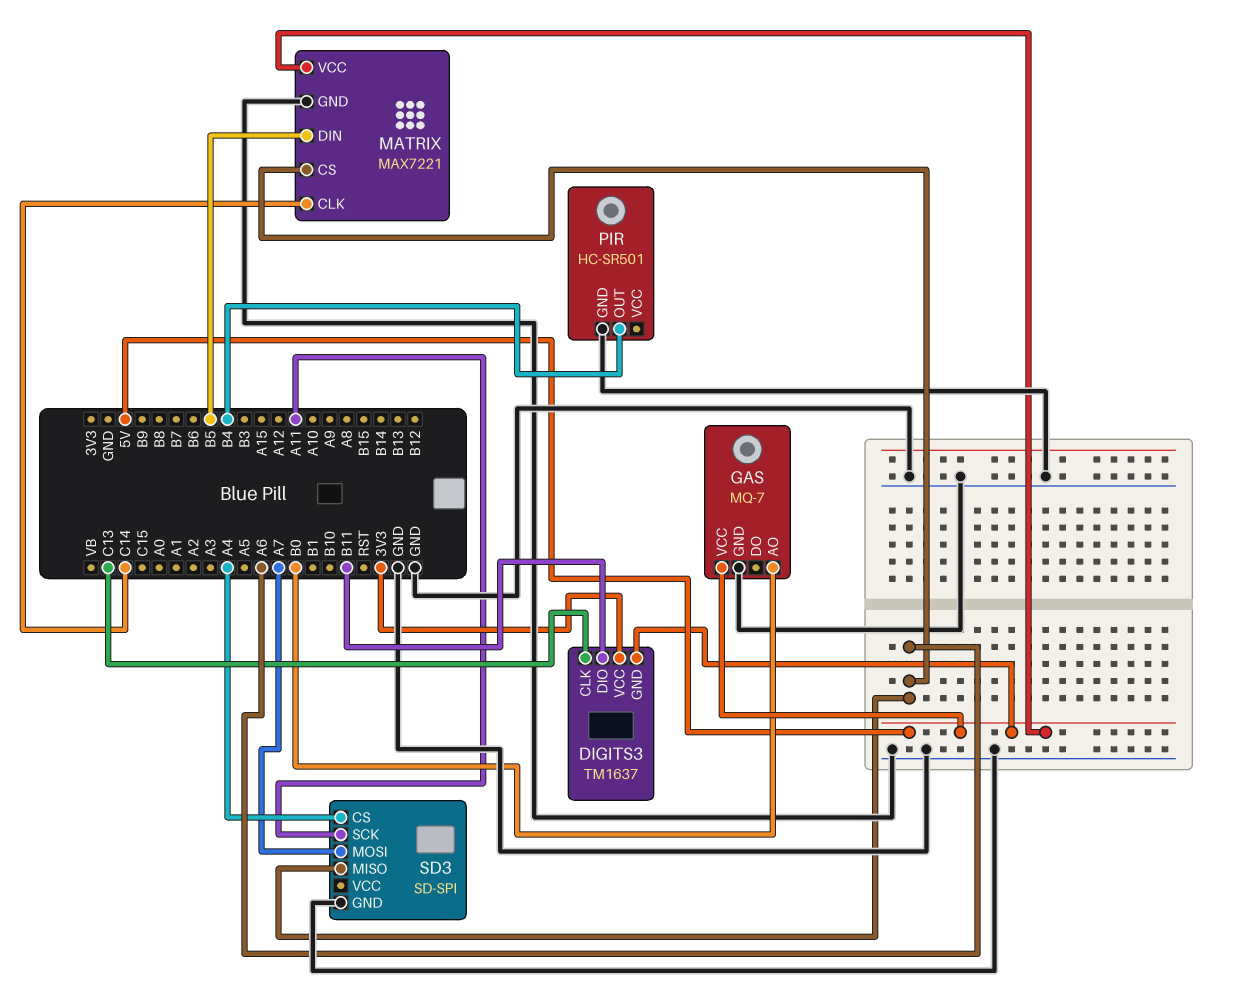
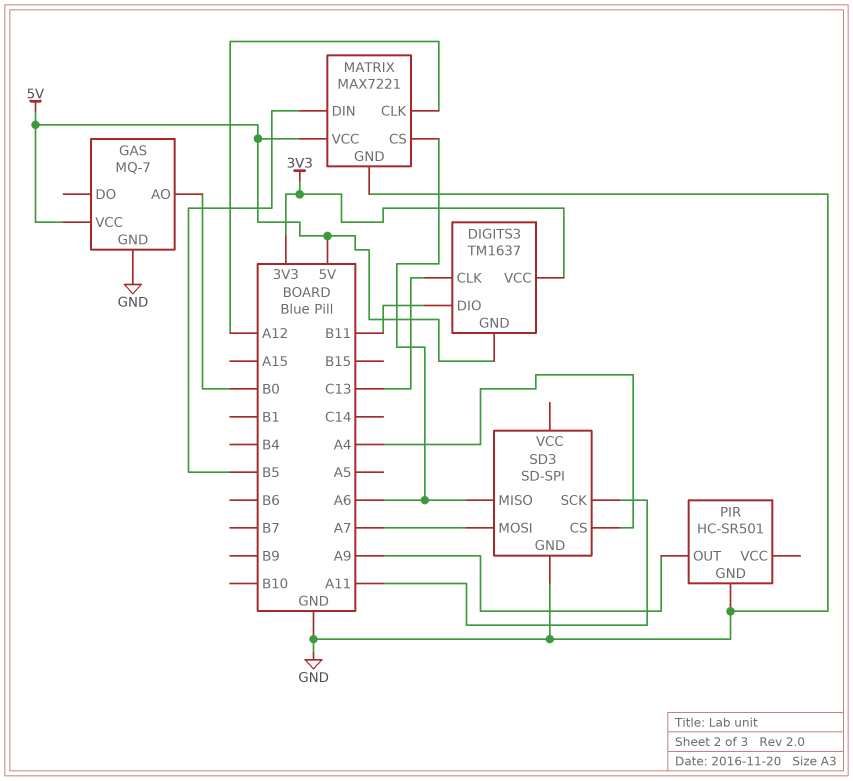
MATRIX pin CLK: C14 -> A12
PIR pin OUT: B4 -> A9

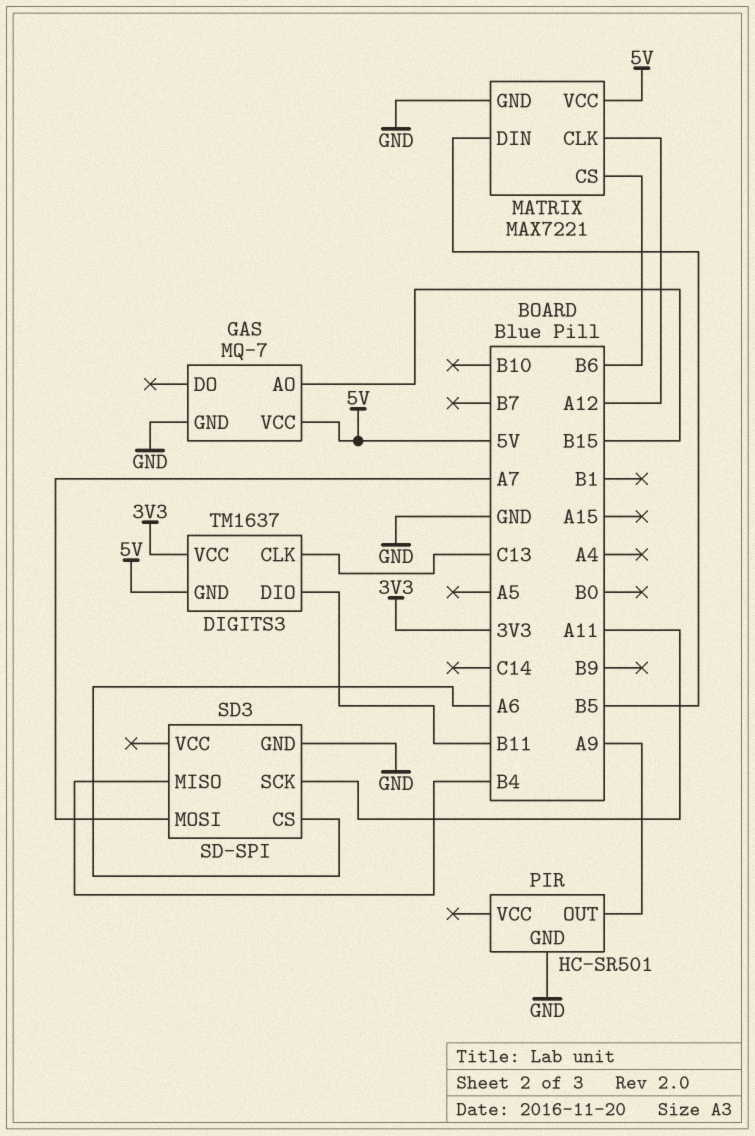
GAS pin AO: B0 -> B15
MATRIX pin CS: A6 -> B6
SD3 pin CS: A4 -> A6
SD3 pin MISO: A6 -> B4

